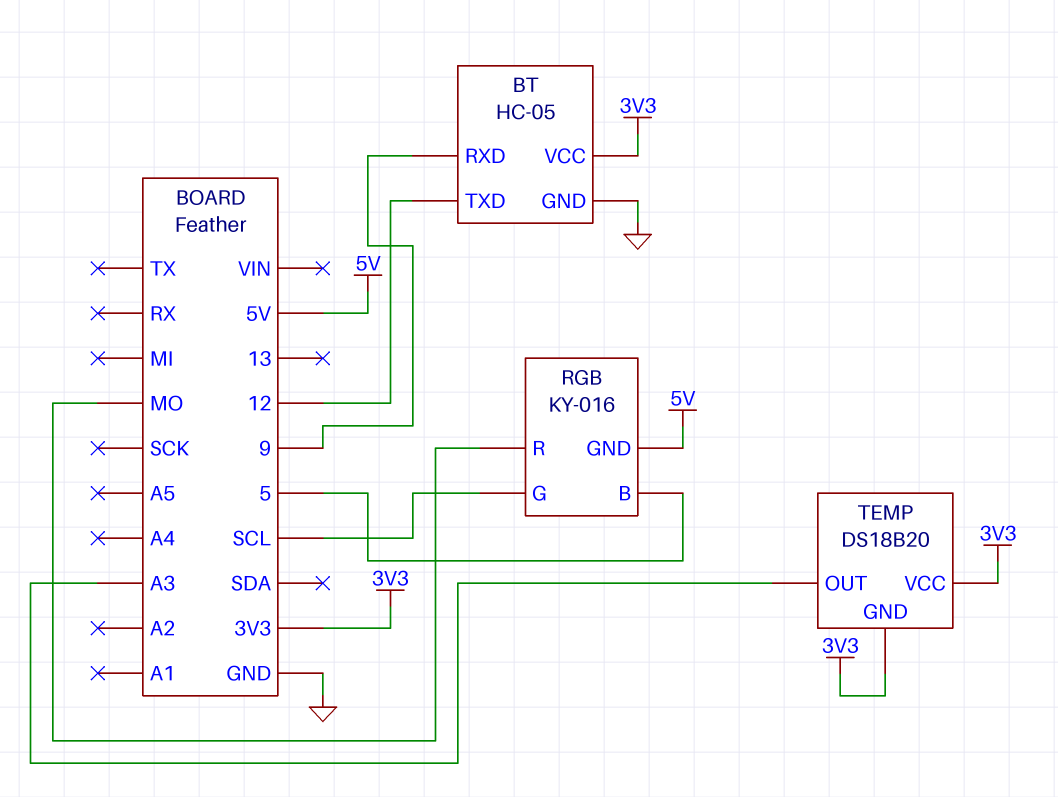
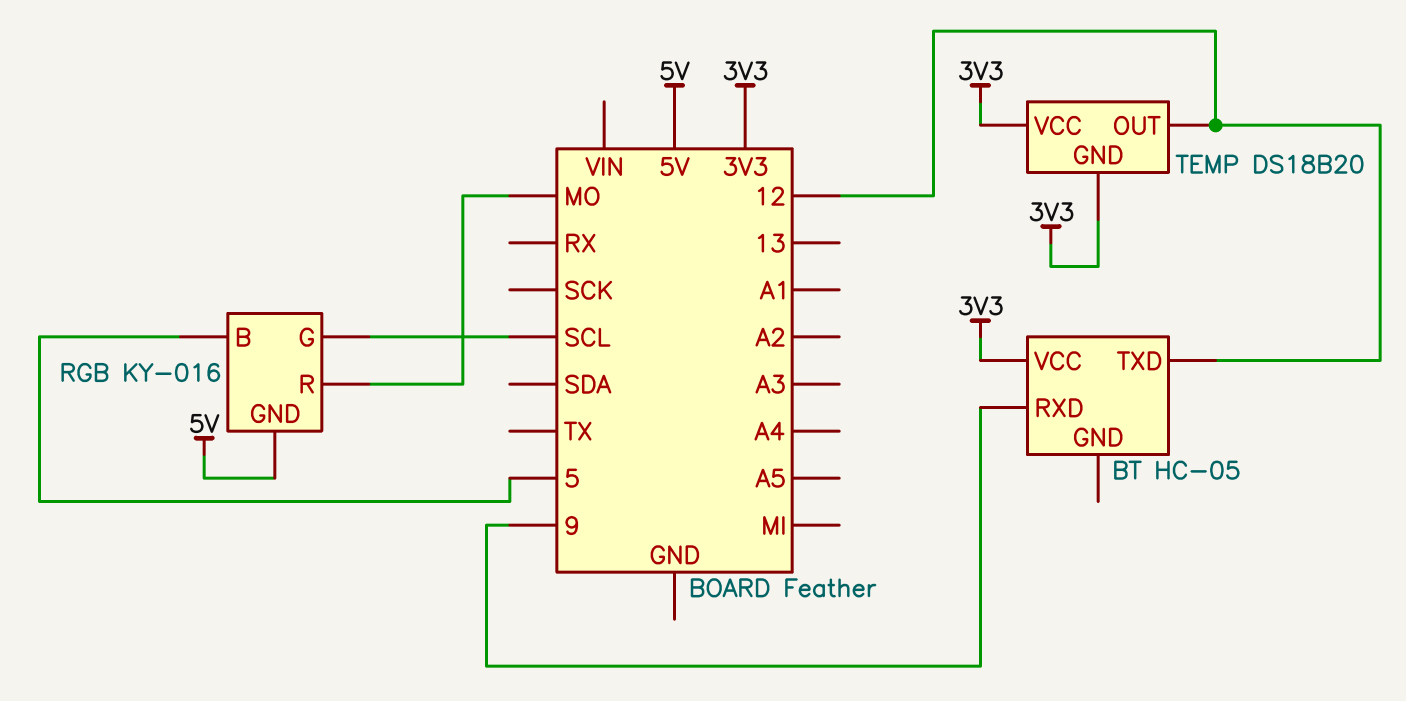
BT pin GND: GND -> none
TEMP pin OUT: A3 -> 12

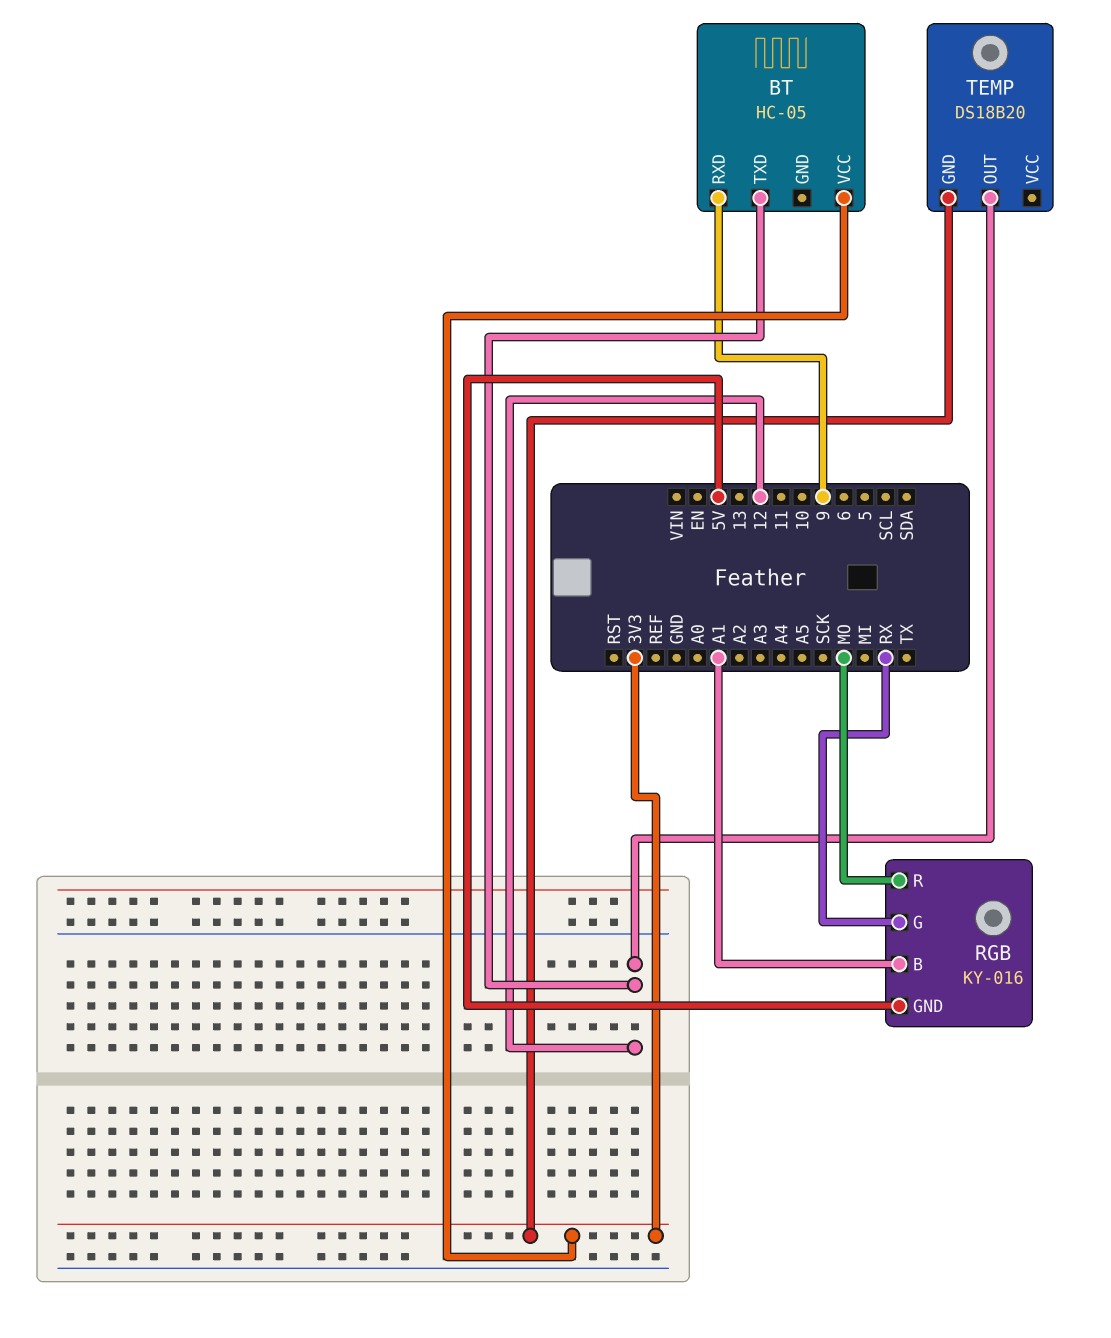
RGB pin B: 5 -> A1
RGB pin G: SCL -> RX
TEMP pin VCC: 3V3 -> none

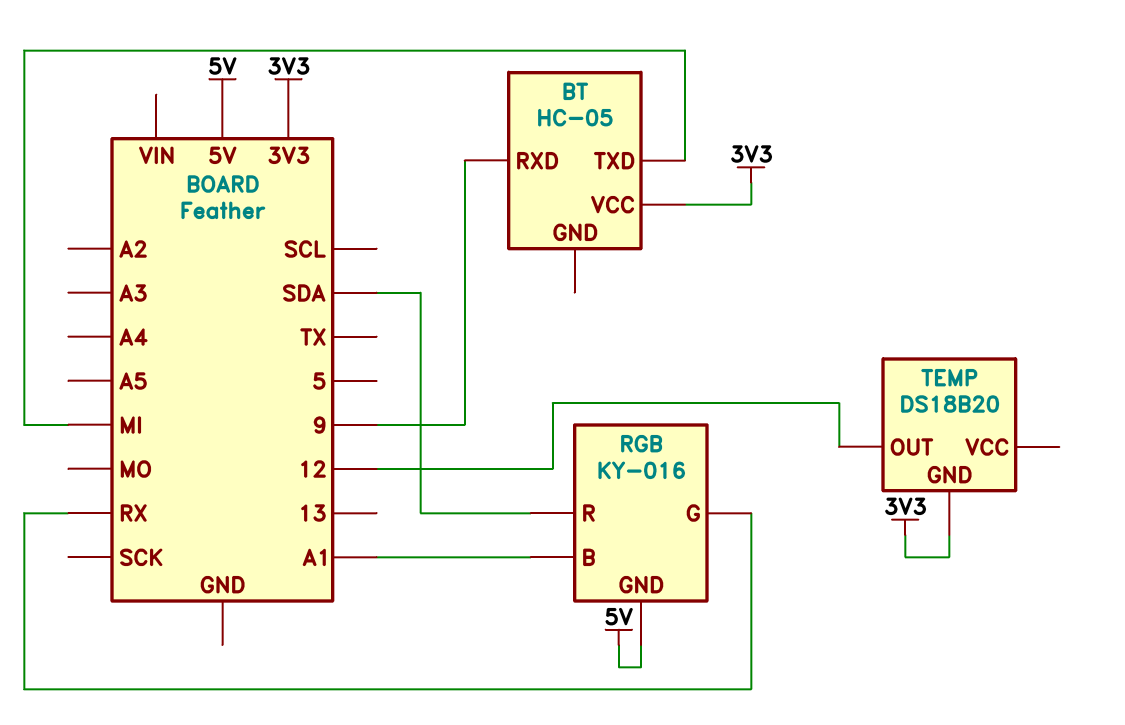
BT pin TXD: 12 -> MI
RGB pin R: MO -> SDA

